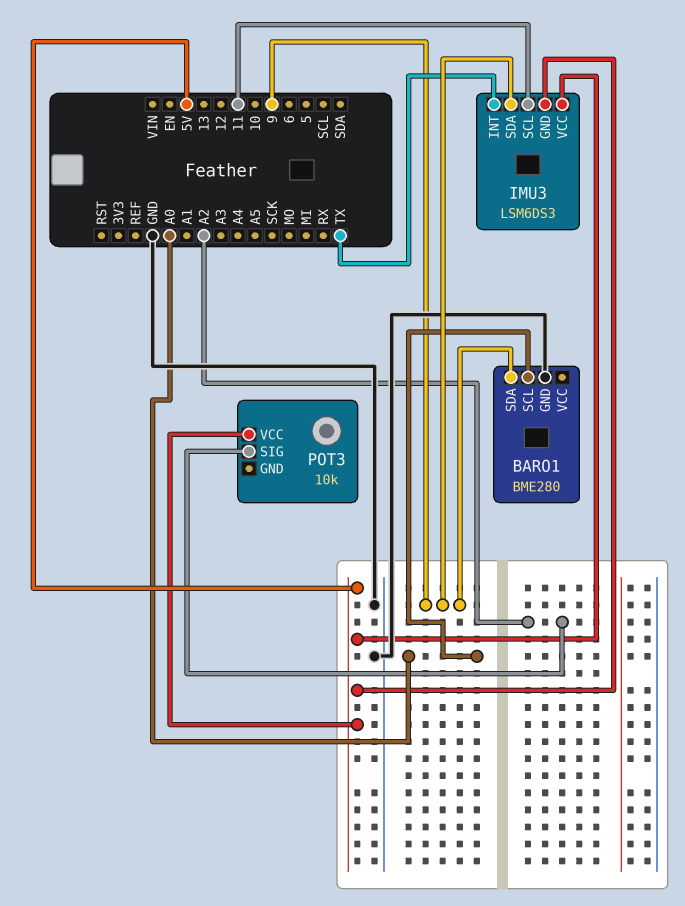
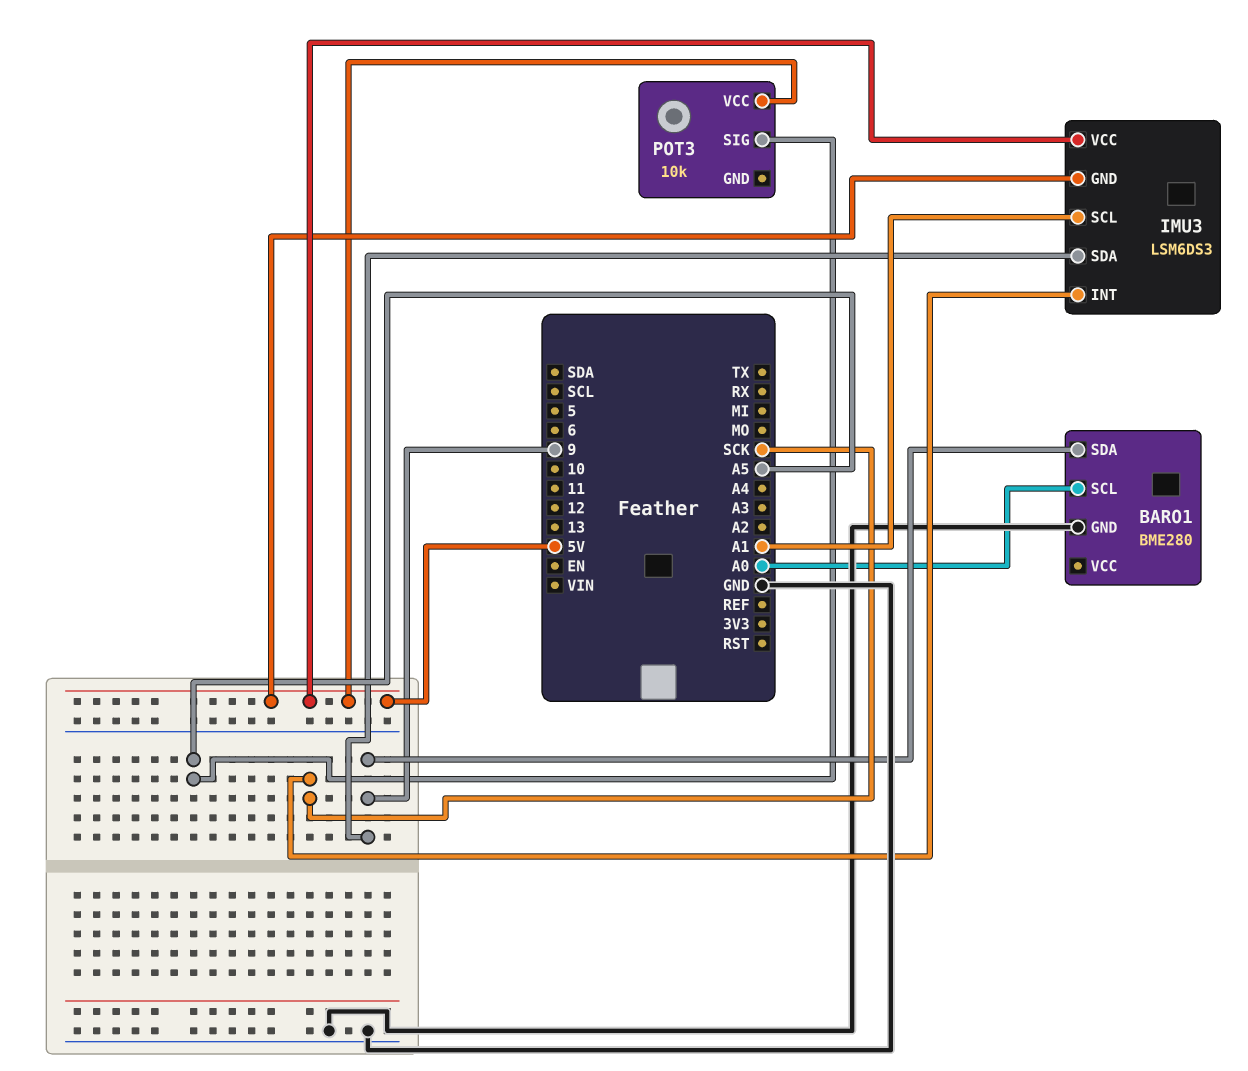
IMU3 pin INT: TX -> SCK
IMU3 pin SCL: 11 -> A1
POT3 pin SIG: A2 -> A5

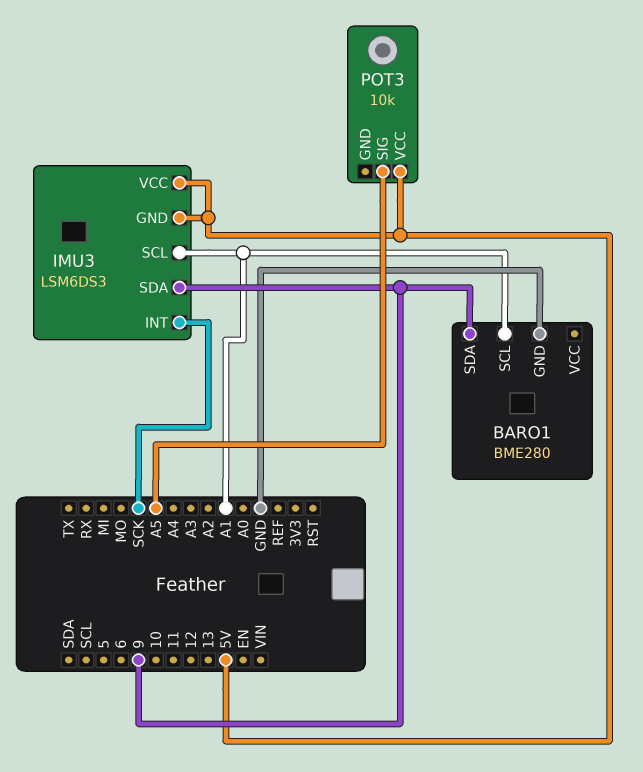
BARO1 pin SCL: A0 -> A1

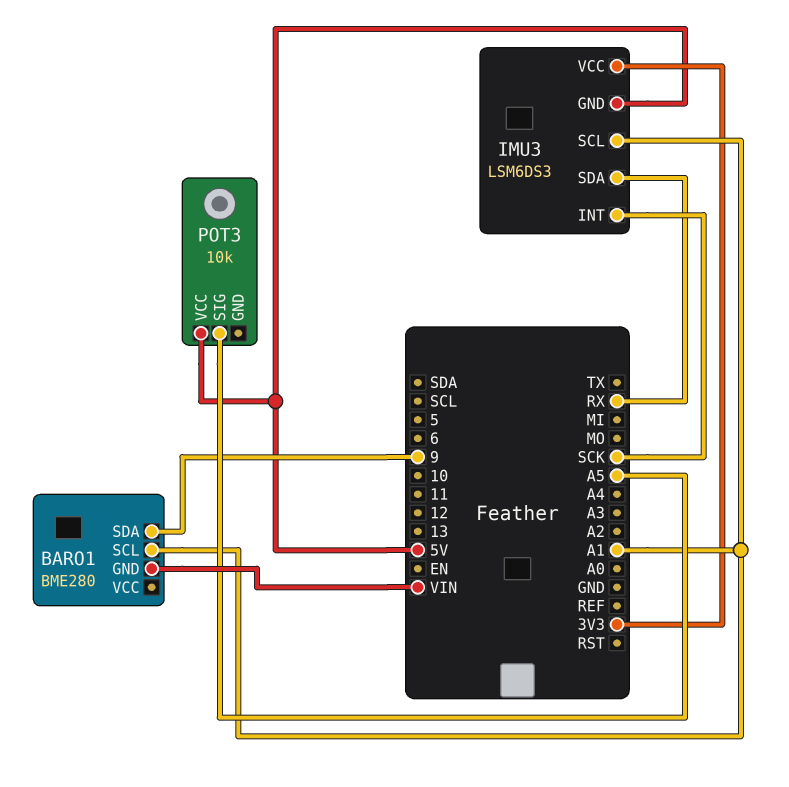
BARO1 pin GND: GND -> VIN
IMU3 pin SDA: 9 -> RX
IMU3 pin VCC: 5V -> 3V3

